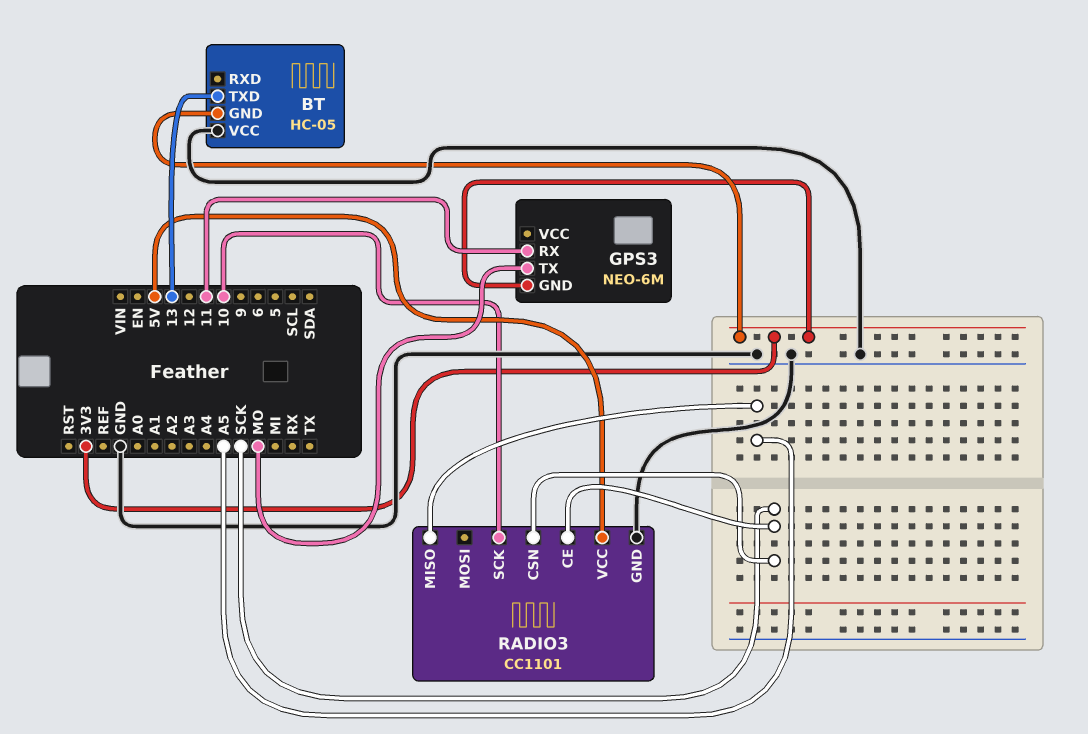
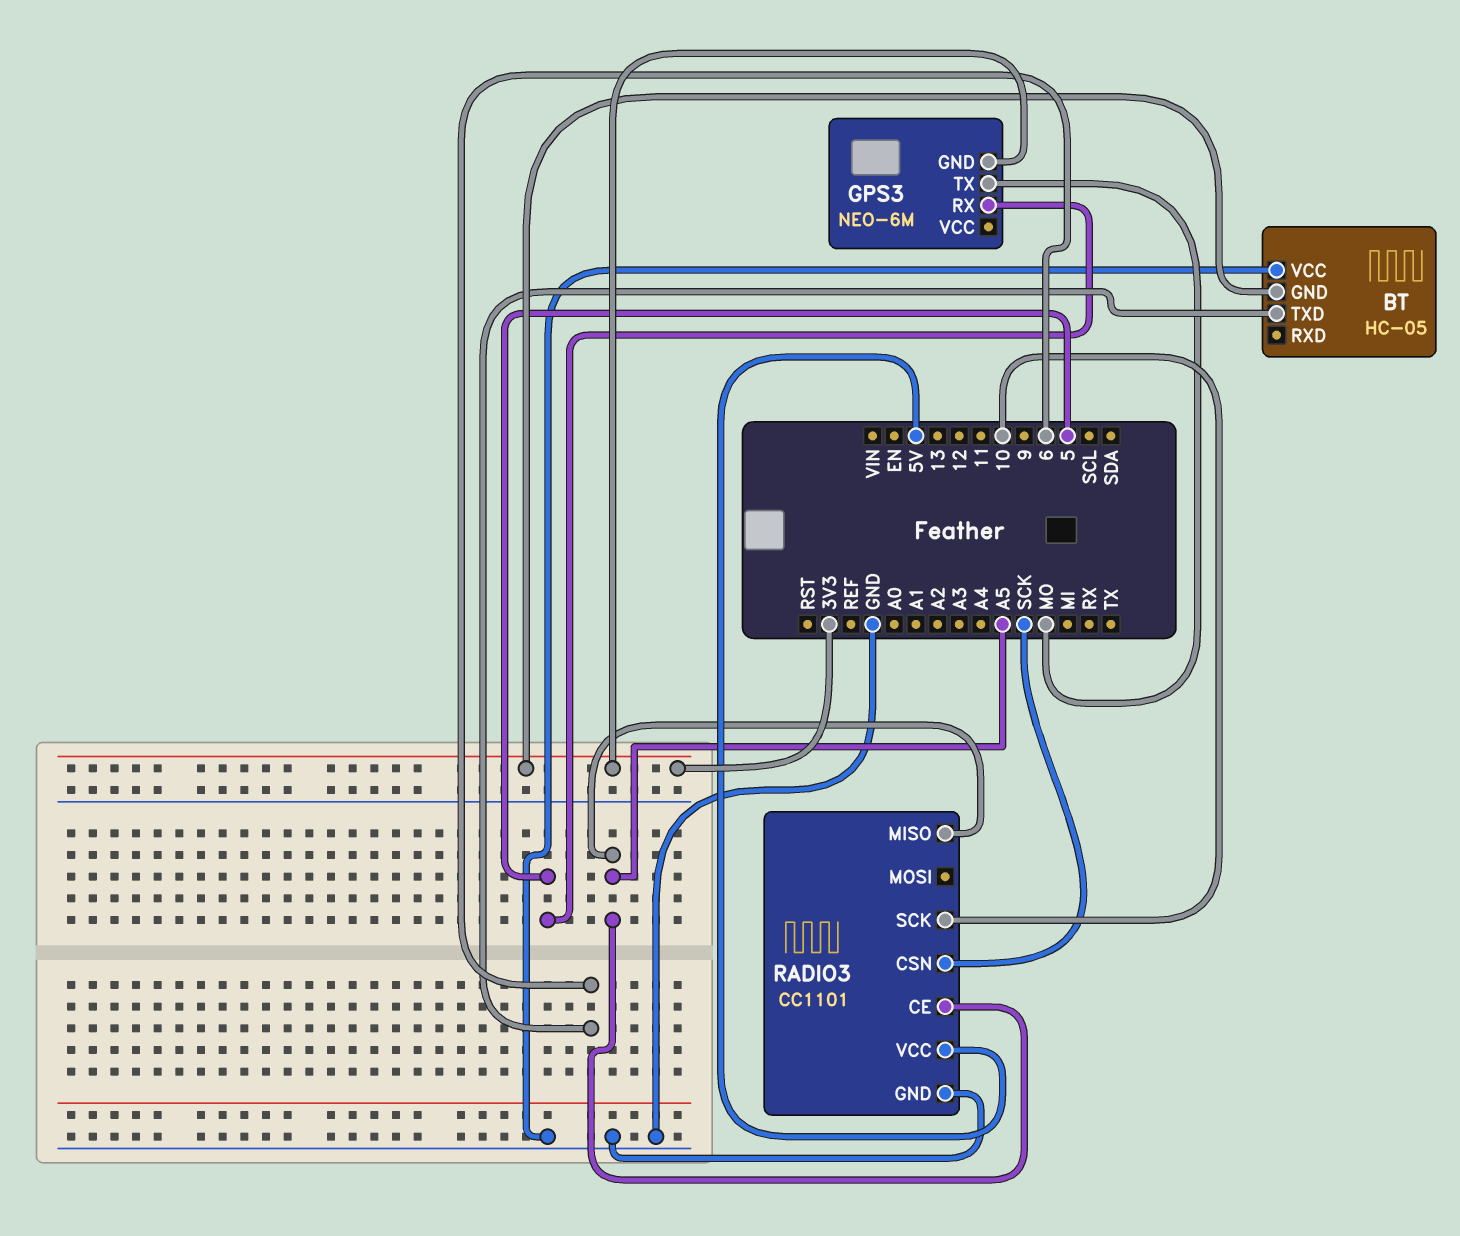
BT pin TXD: 13 -> 6
GPS3 pin RX: 11 -> 5
RADIO3 pin CE: SCK -> A5

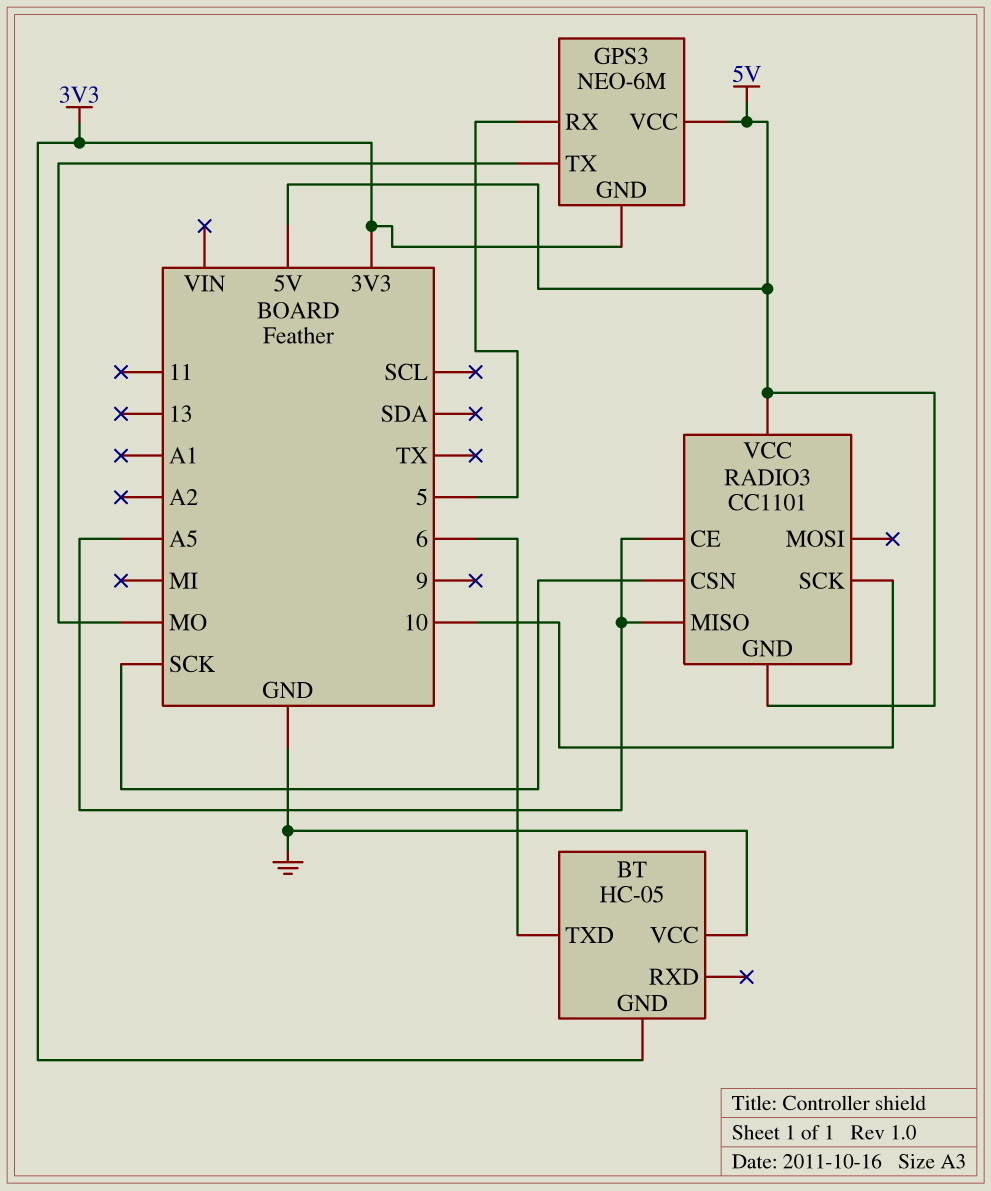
GPS3 pin VCC: none -> 5V
RADIO3 pin GND: GND -> 5V

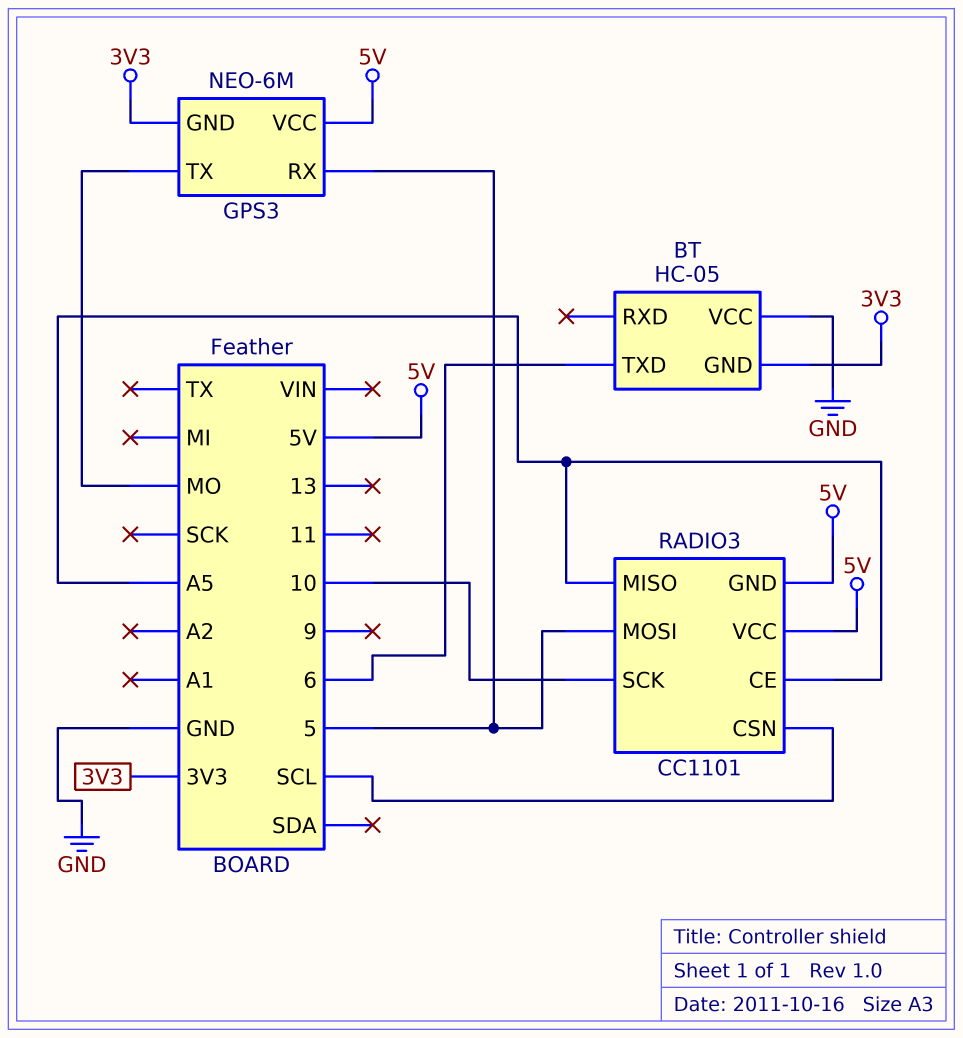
RADIO3 pin CSN: SCK -> SCL
RADIO3 pin MOSI: none -> 5

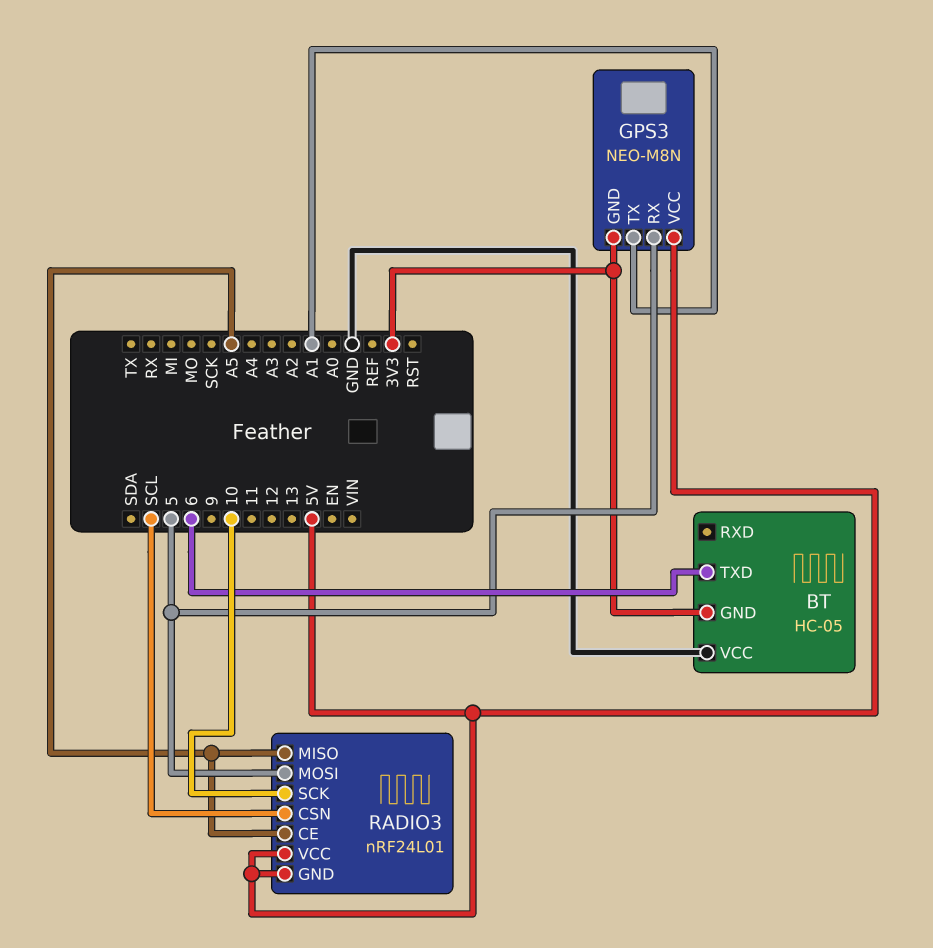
GPS3: NEO-6M -> NEO-M8N
GPS3 pin TX: MO -> A1
RADIO3: CC1101 -> nRF24L01

